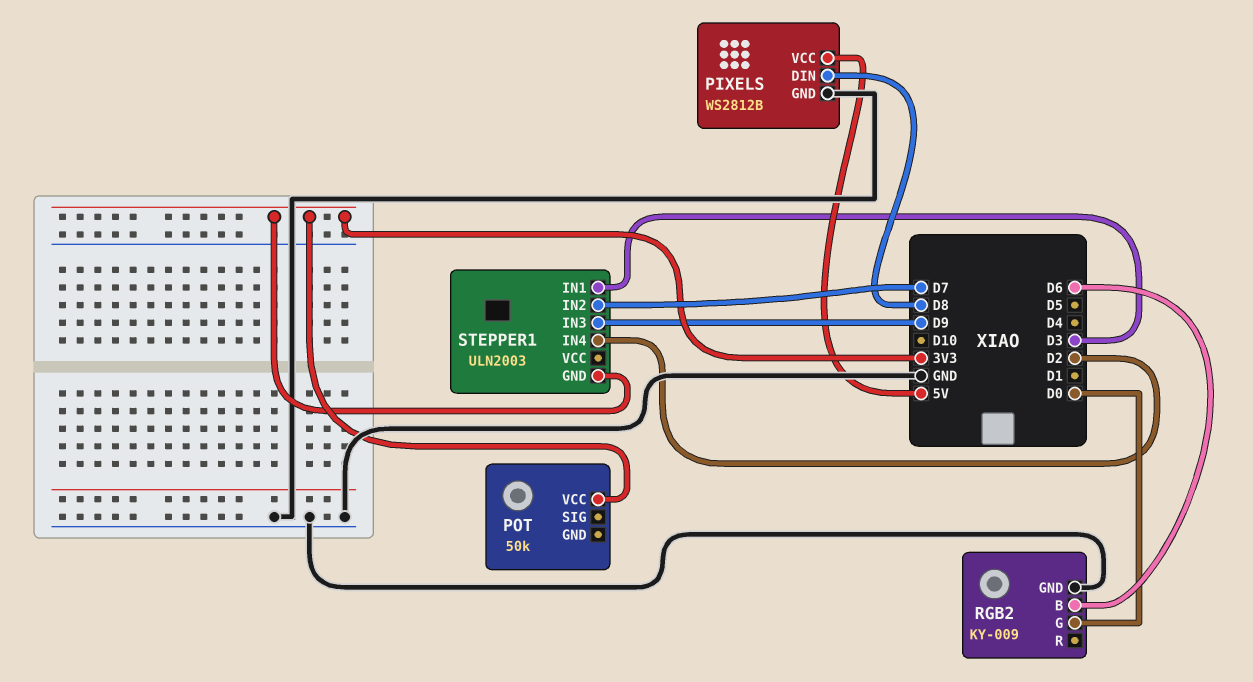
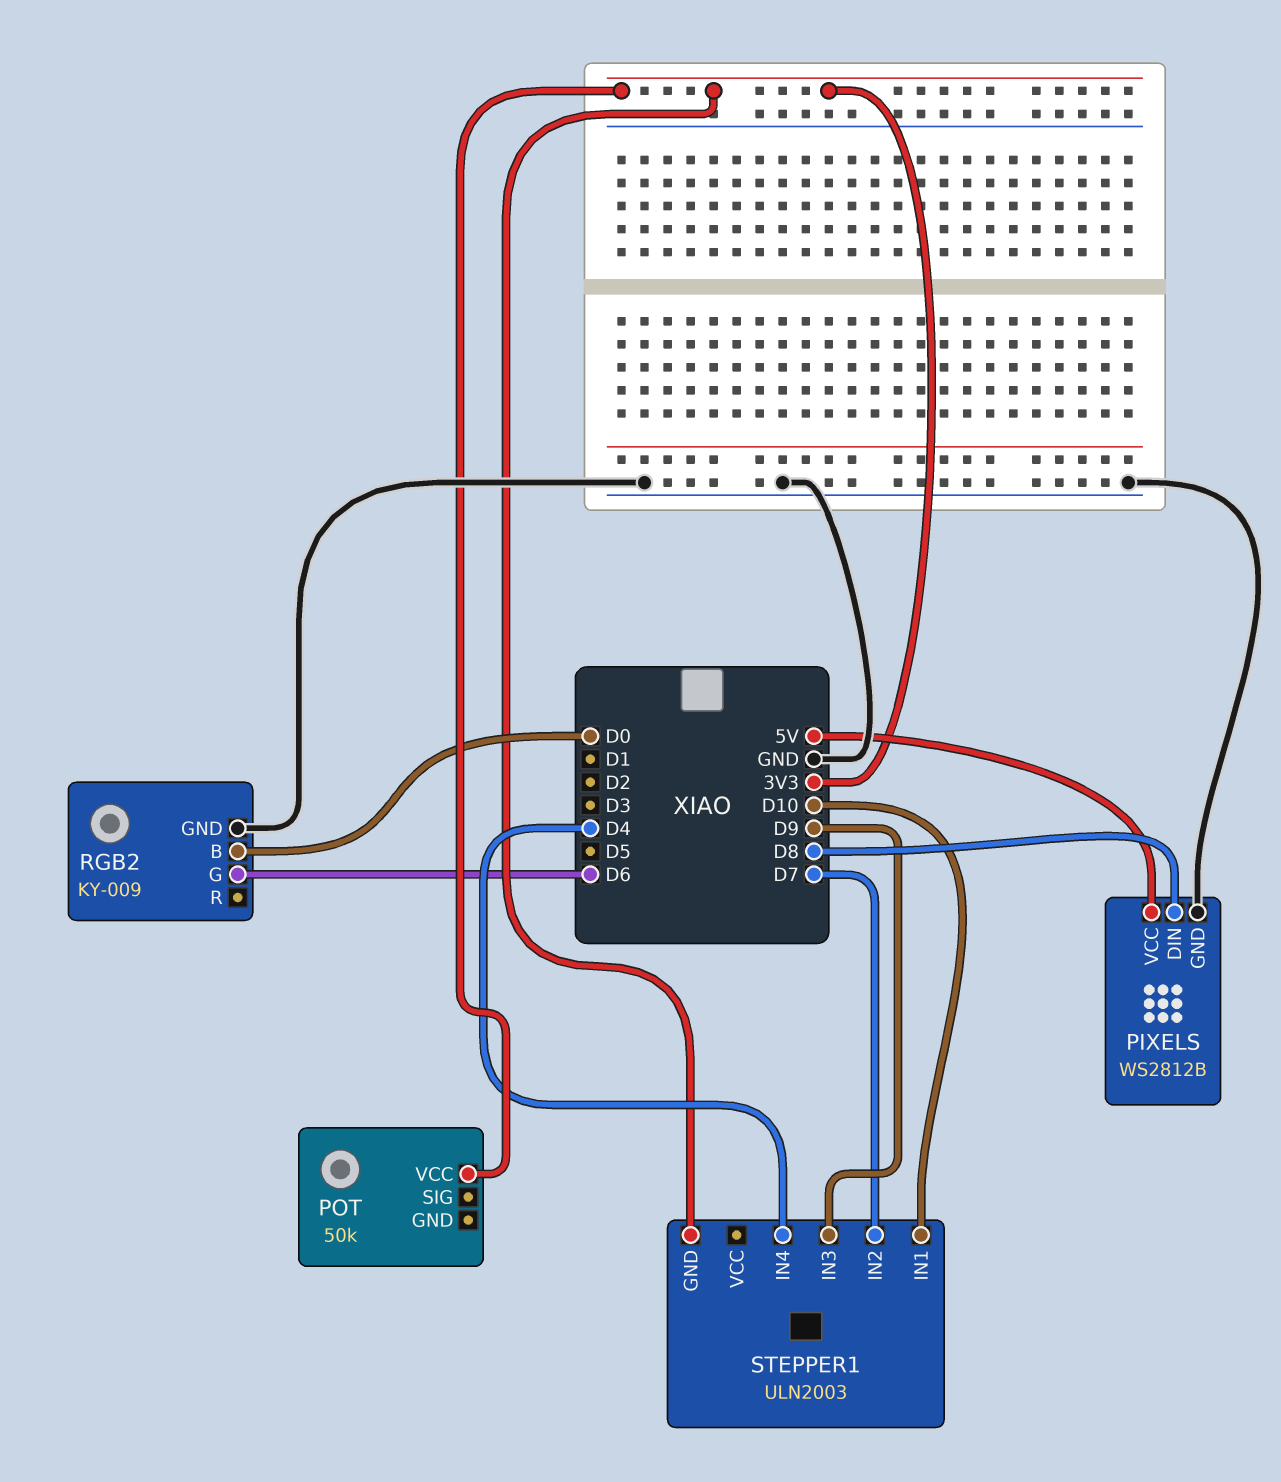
RGB2 pin B: D6 -> D0
RGB2 pin G: D0 -> D6
STEPPER1 pin IN1: D3 -> D10
STEPPER1 pin IN4: D2 -> D4

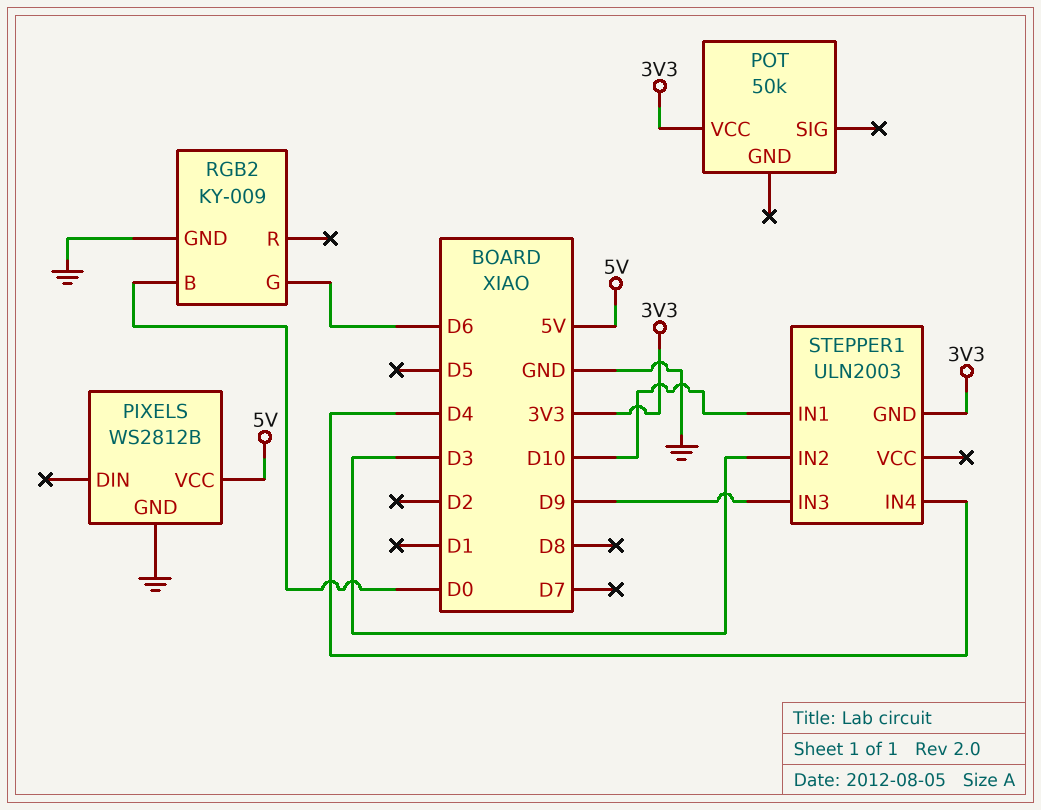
PIXELS pin DIN: D8 -> none
STEPPER1 pin IN2: D7 -> D3

